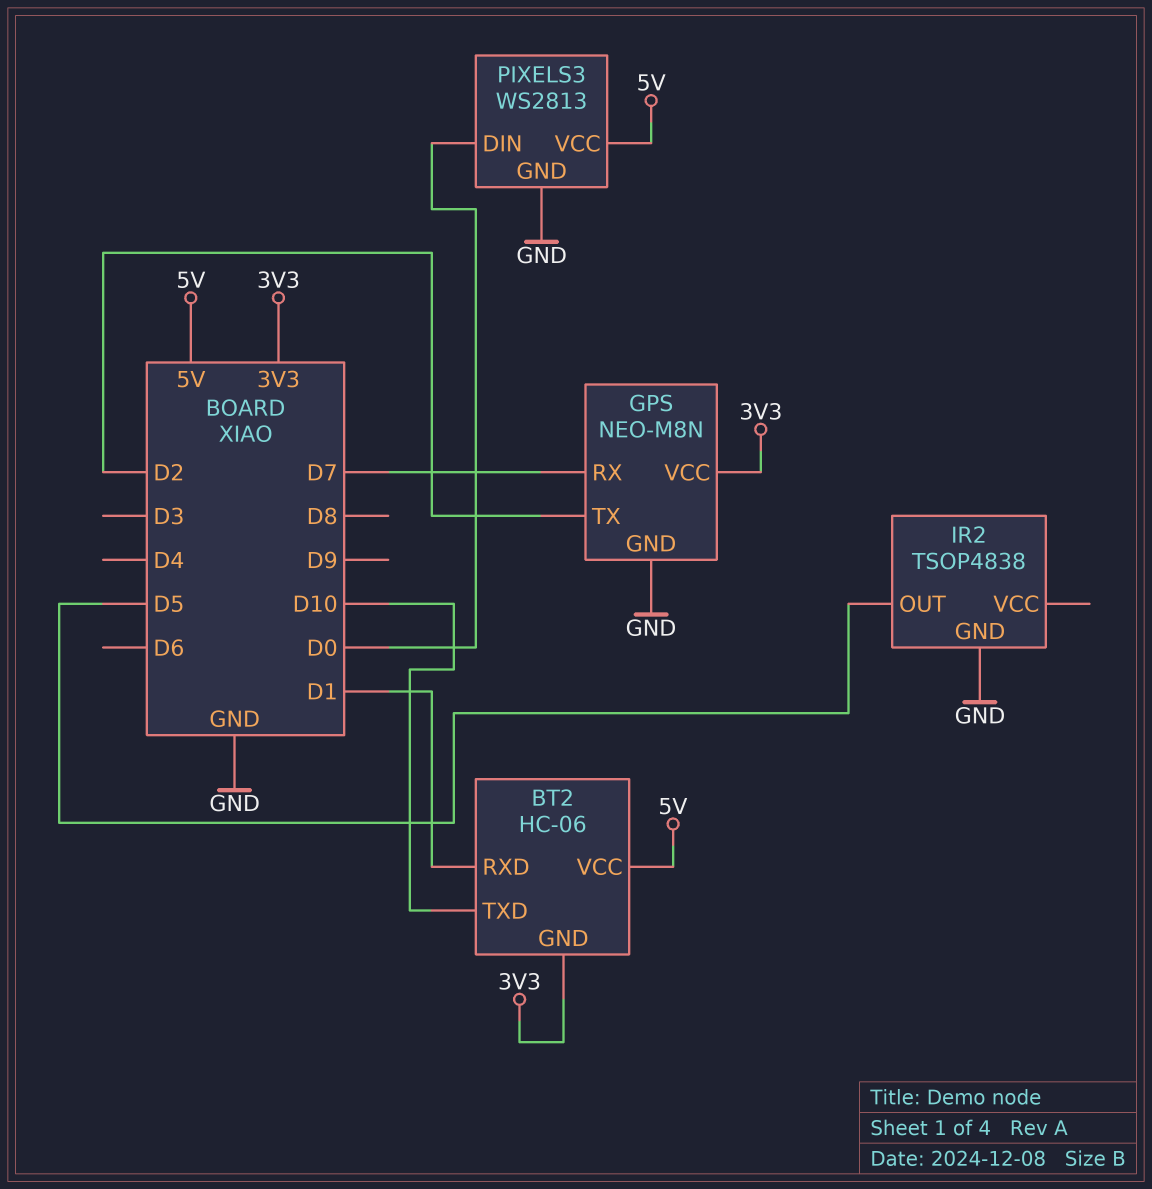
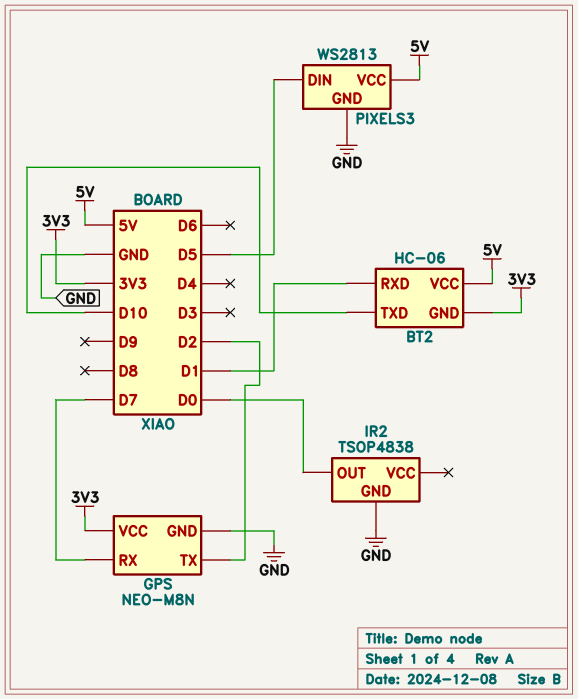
IR2 pin OUT: D5 -> D0
PIXELS3 pin DIN: D0 -> D5

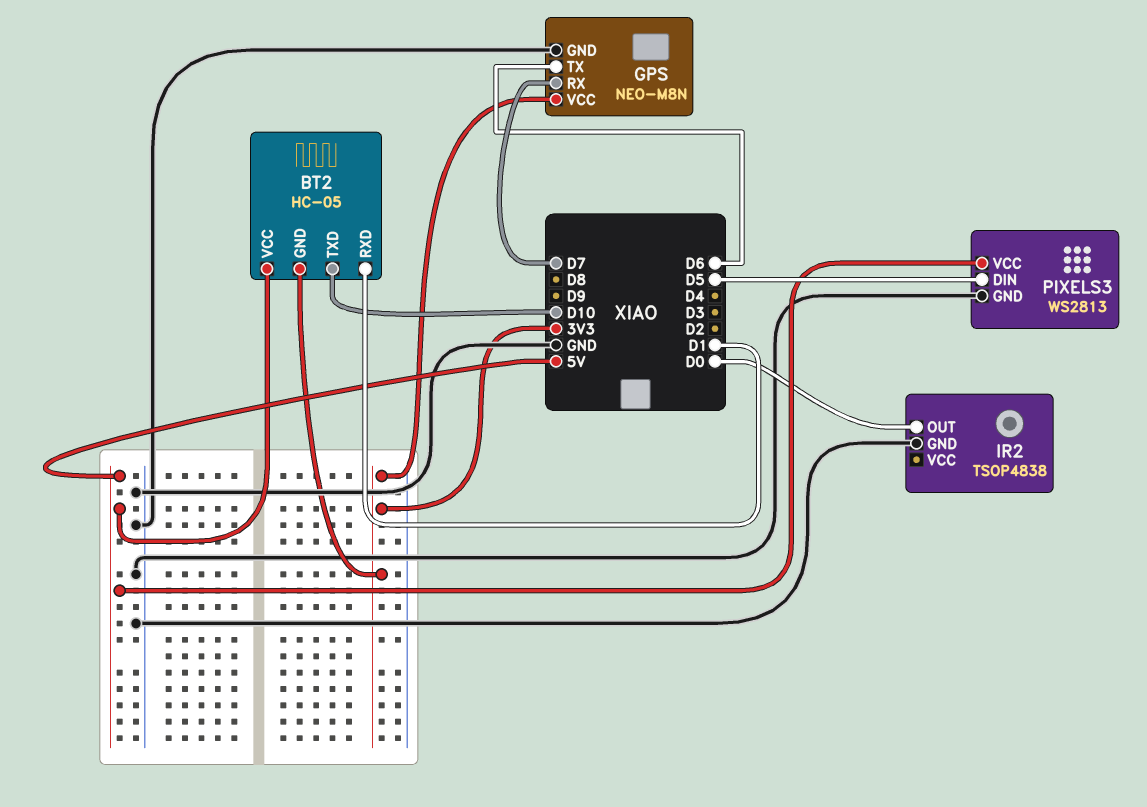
BT2: HC-06 -> HC-05
GPS pin TX: D2 -> D6

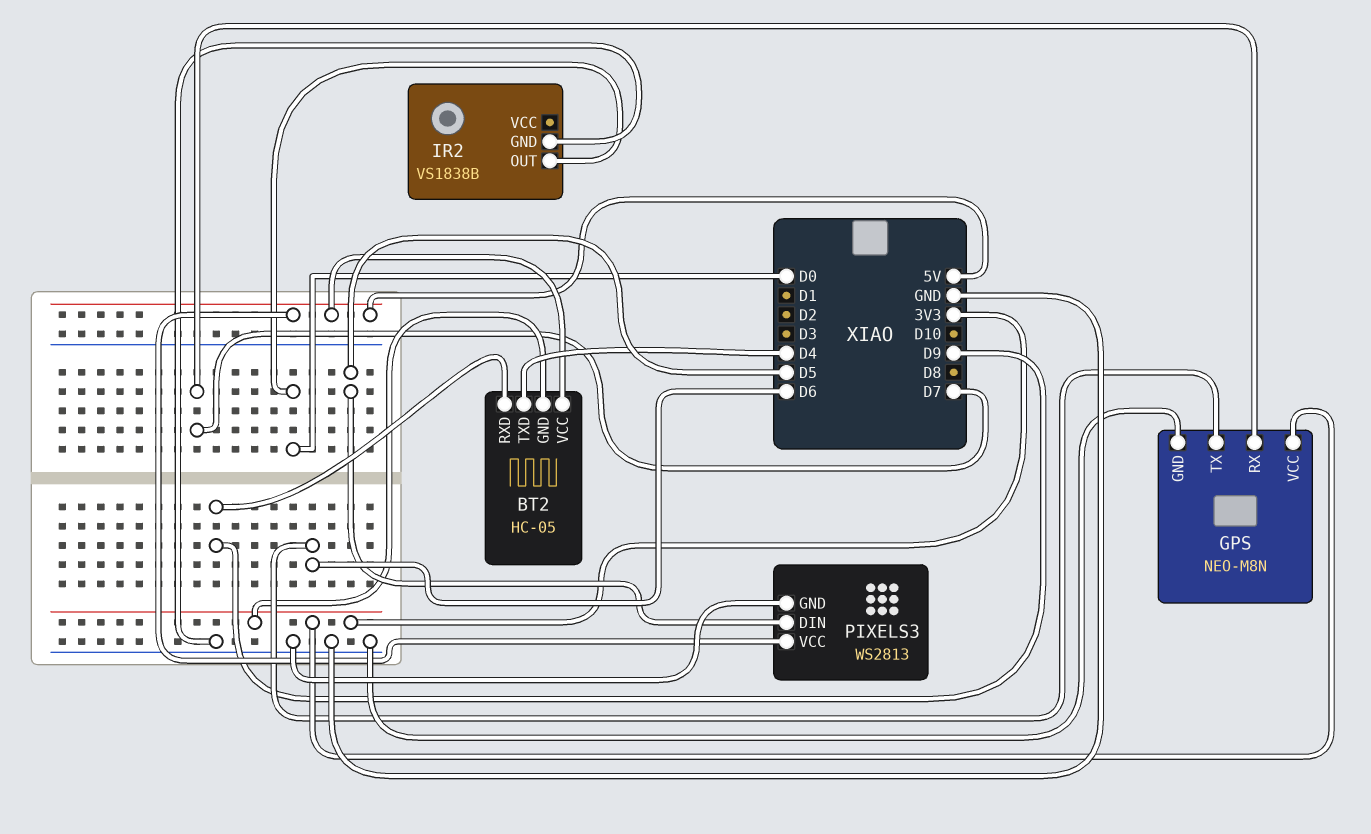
BT2 pin RXD: D1 -> D9
BT2 pin TXD: D10 -> D4
IR2: TSOP4838 -> VS1838B

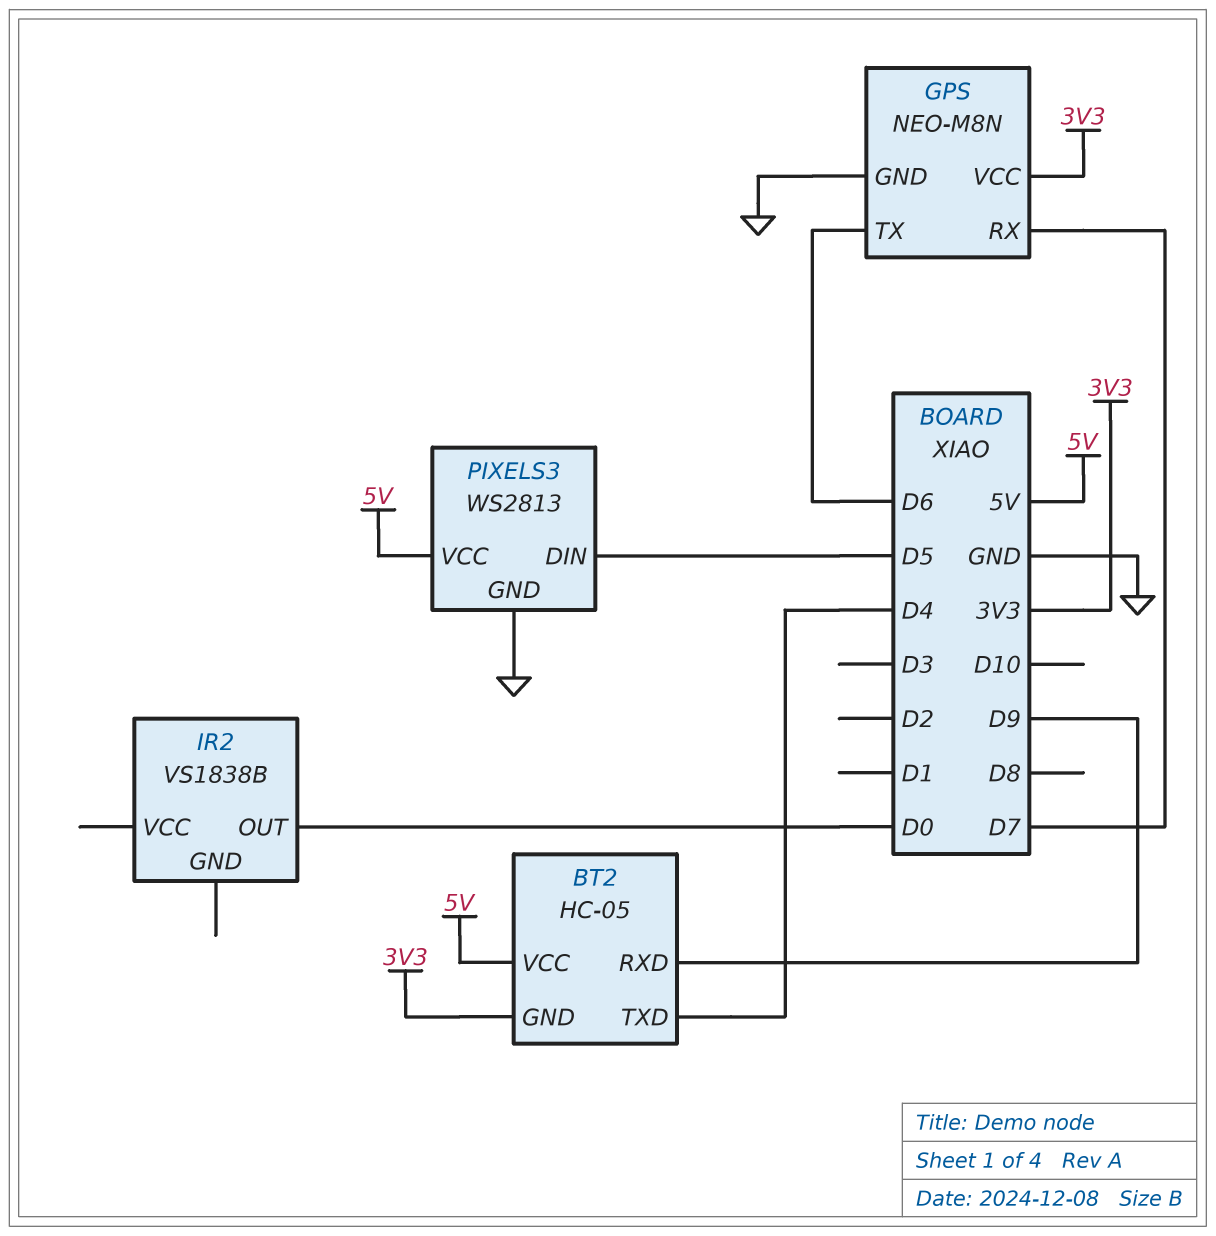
IR2 pin GND: GND -> none

